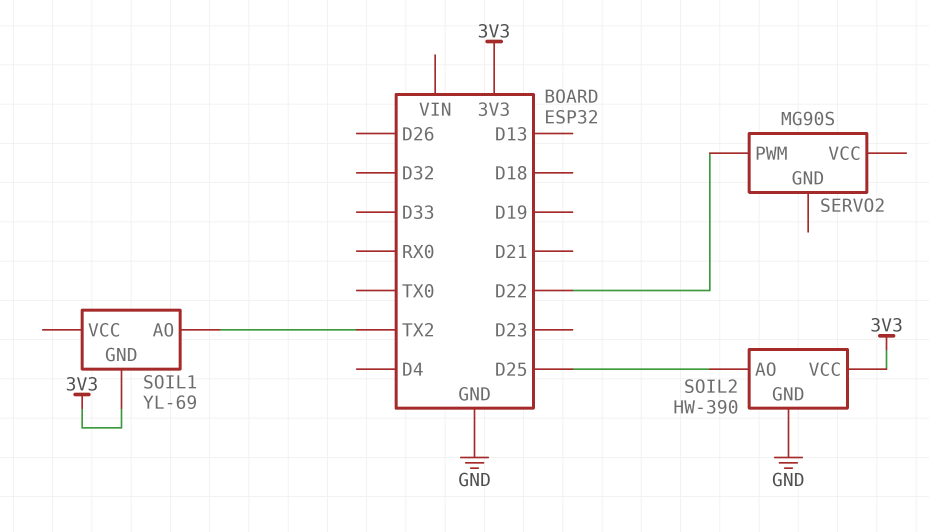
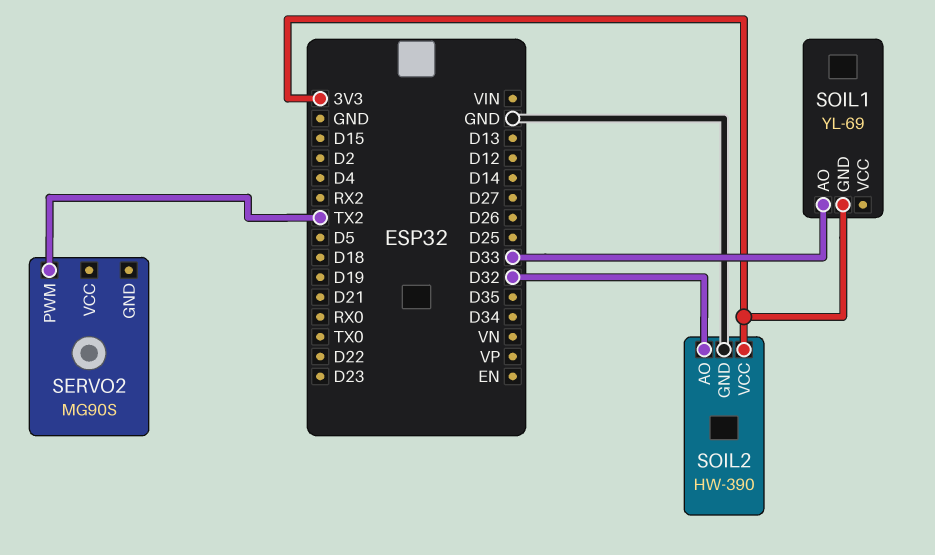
SERVO2 pin PWM: D22 -> TX2
SOIL1 pin AO: TX2 -> D33
SOIL2 pin AO: D25 -> D32

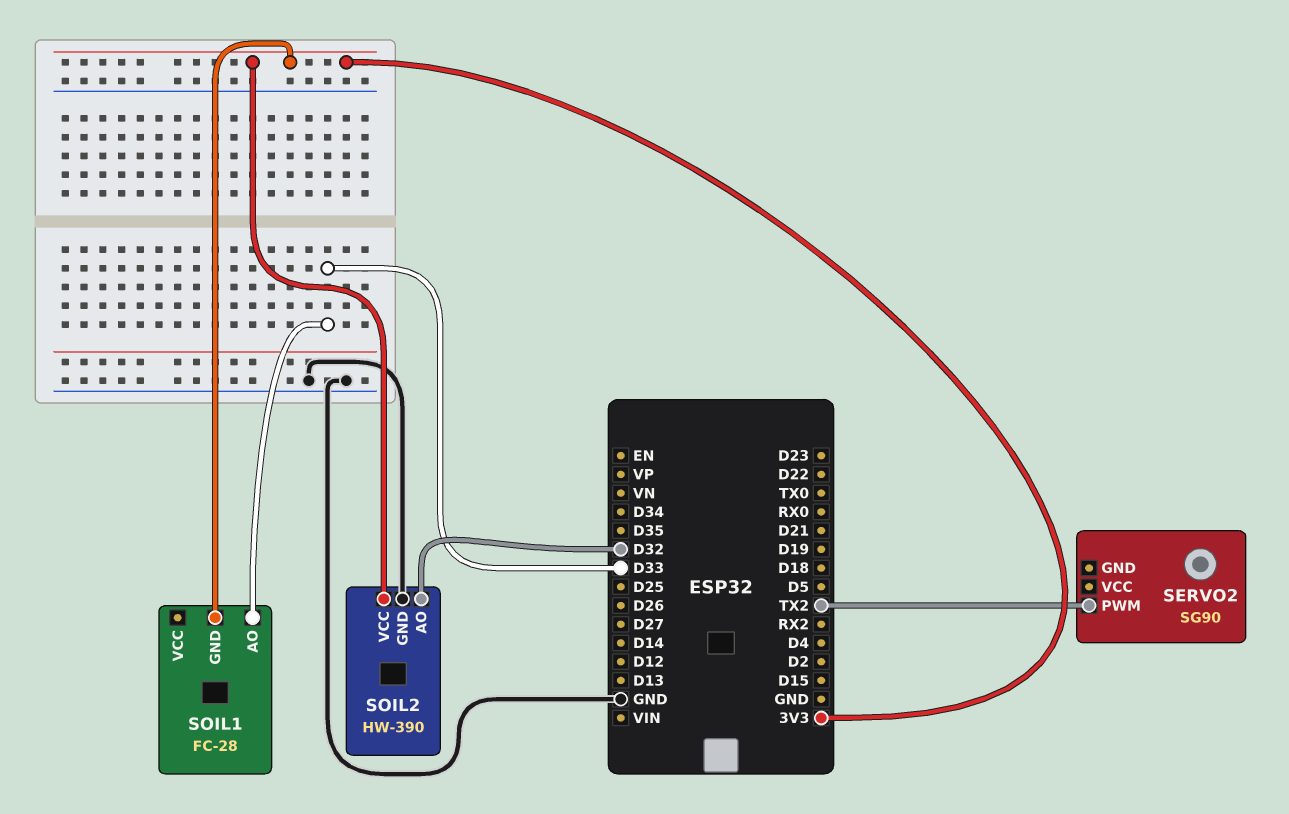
SERVO2: MG90S -> SG90
SOIL1: YL-69 -> FC-28

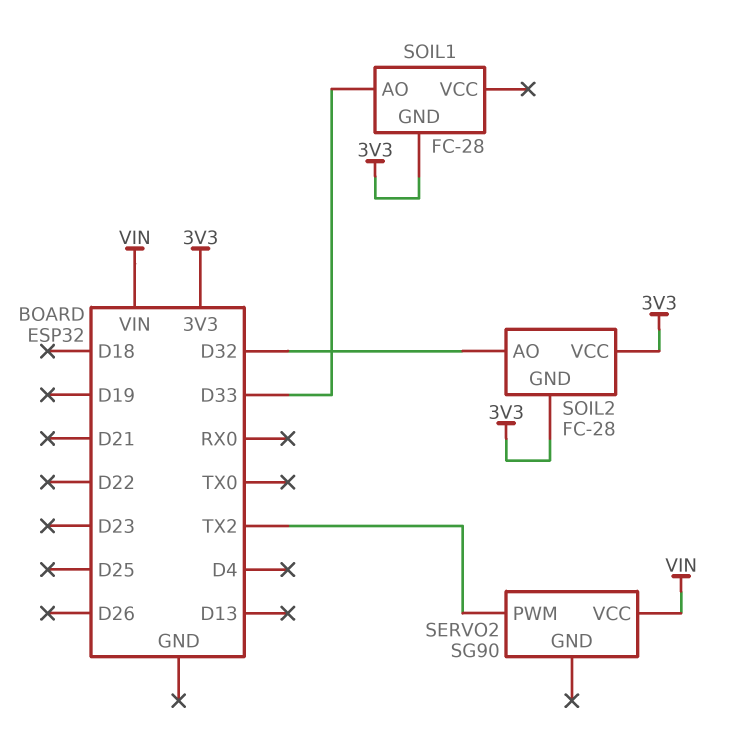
SERVO2 pin VCC: none -> VIN
SOIL2: HW-390 -> FC-28
SOIL2 pin GND: GND -> 3V3

